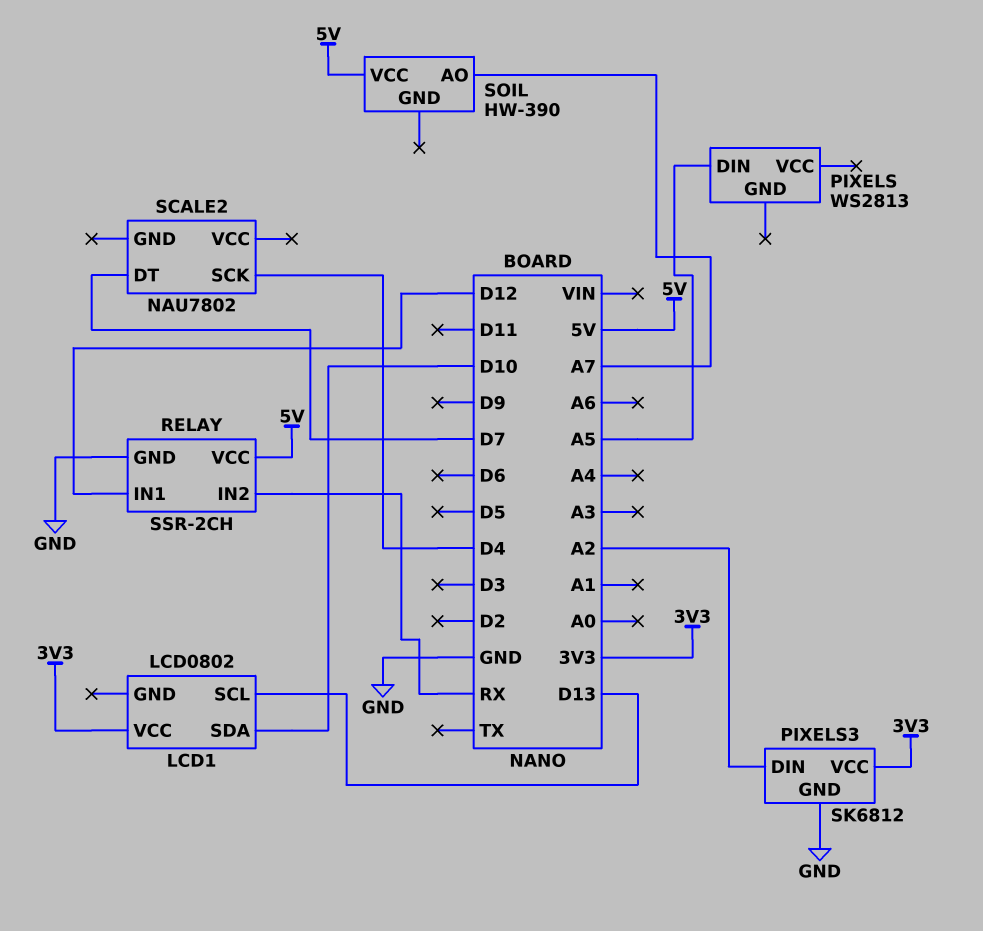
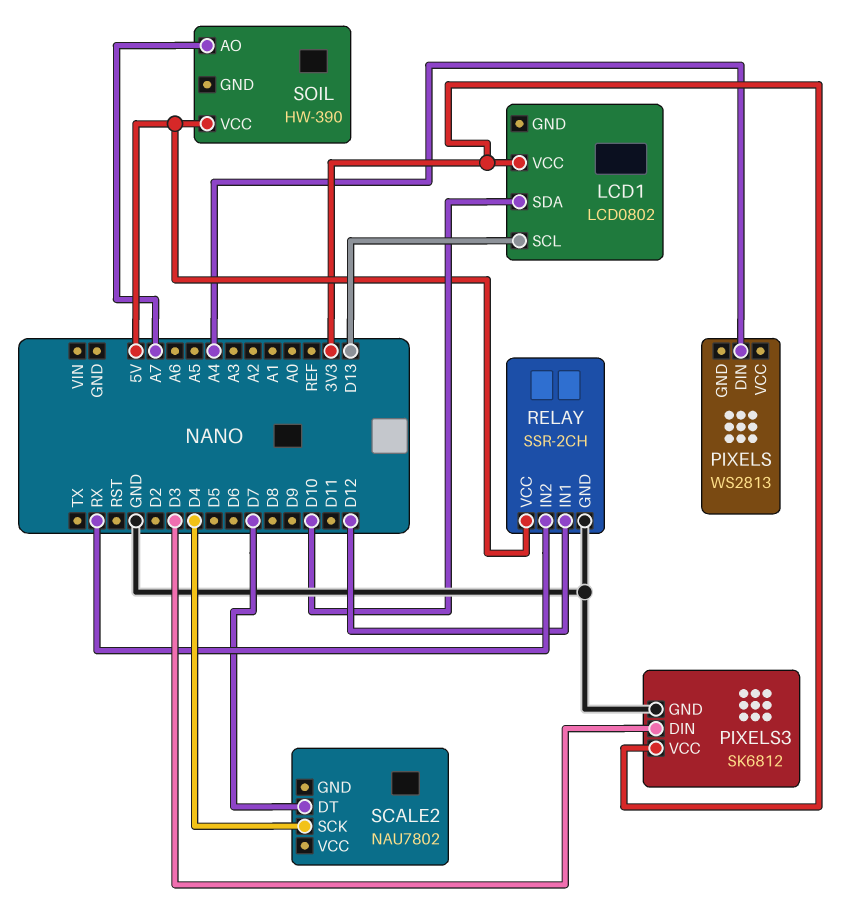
PIXELS pin DIN: A5 -> A4
PIXELS3 pin DIN: A2 -> D3

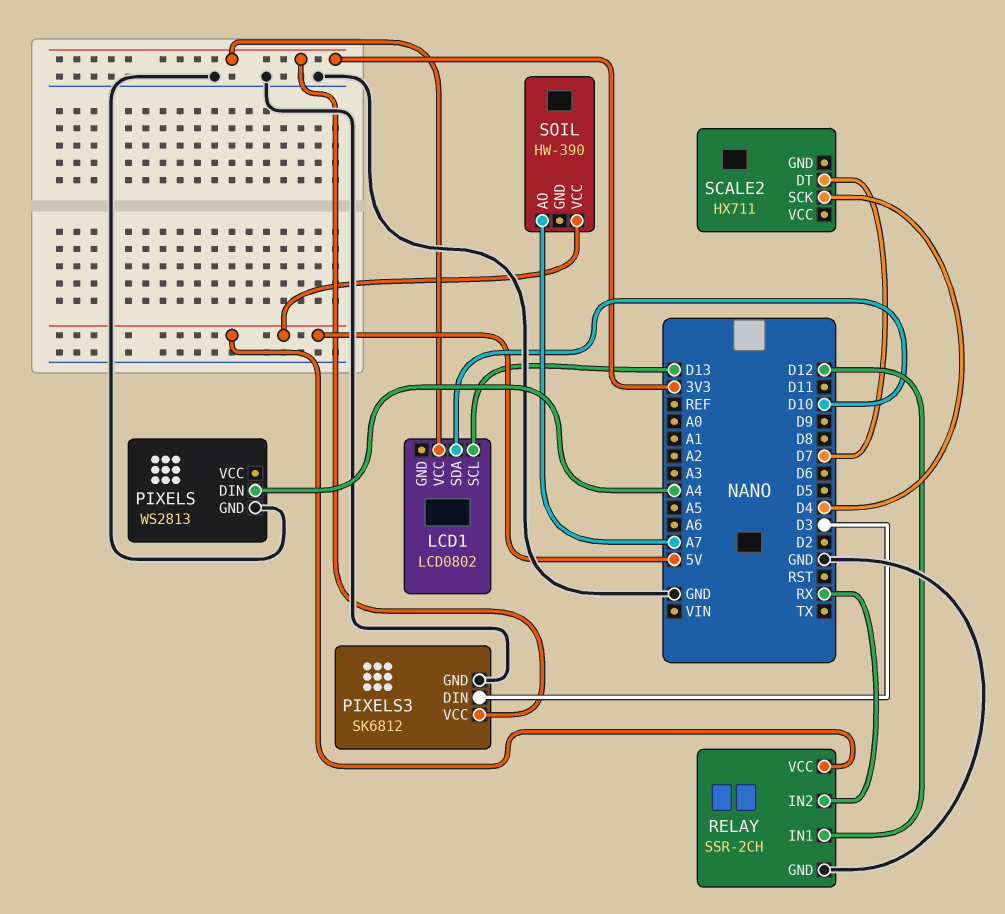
PIXELS pin GND: none -> GND
SCALE2: NAU7802 -> HX711

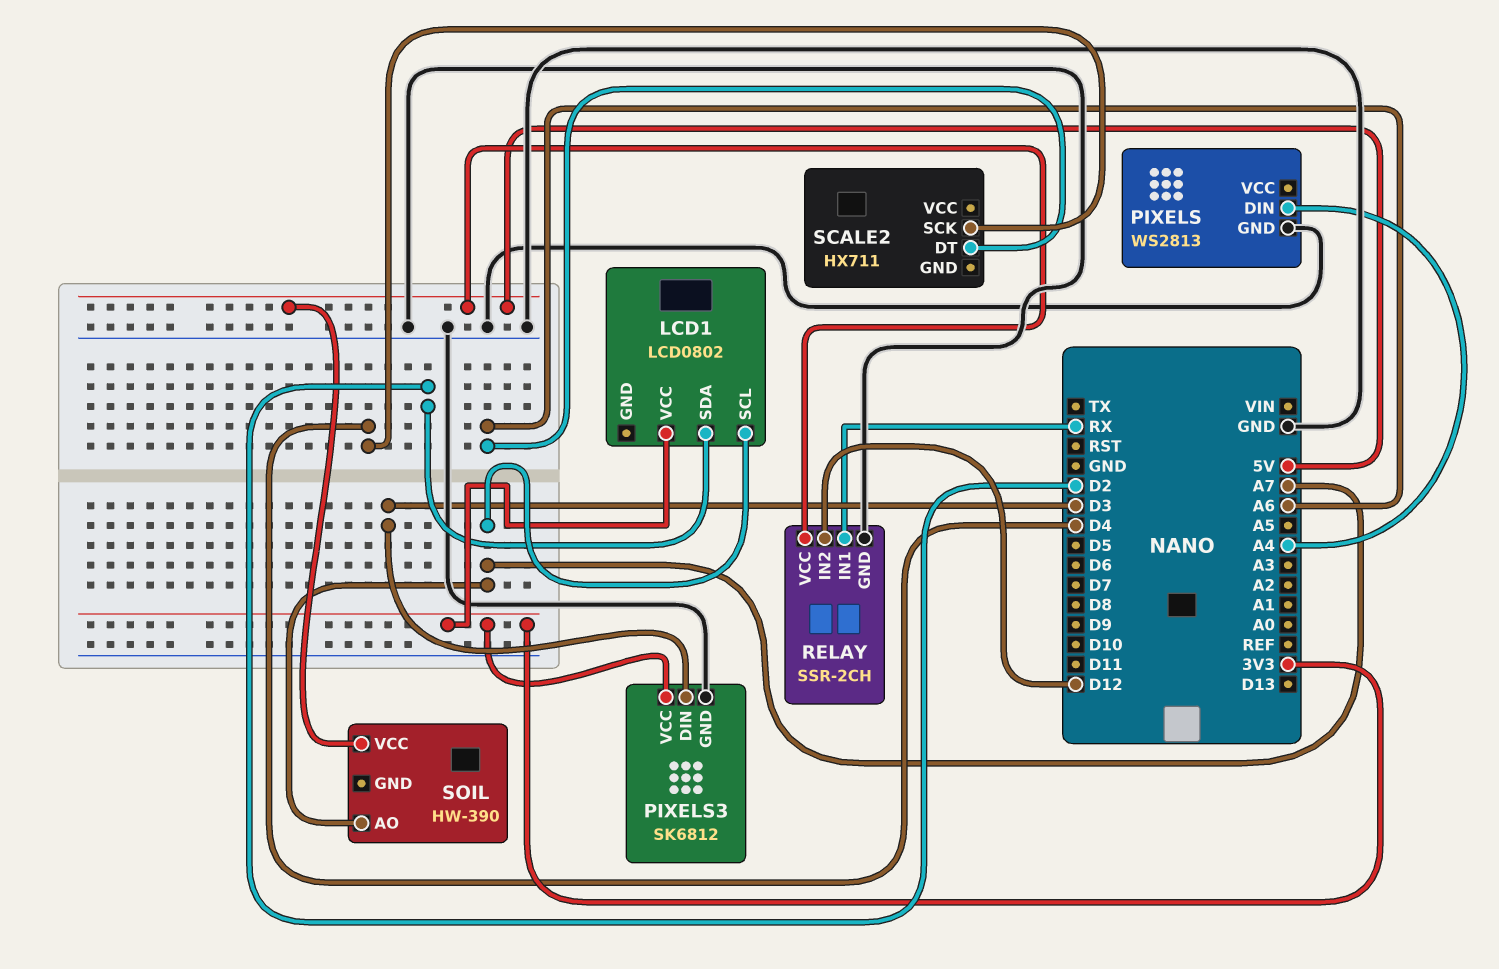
LCD1 pin SCL: D13 -> A7
LCD1 pin SDA: D10 -> D2
RELAY pin IN1: D12 -> RX
RELAY pin IN2: RX -> D12
SCALE2 pin DT: D7 -> A6

